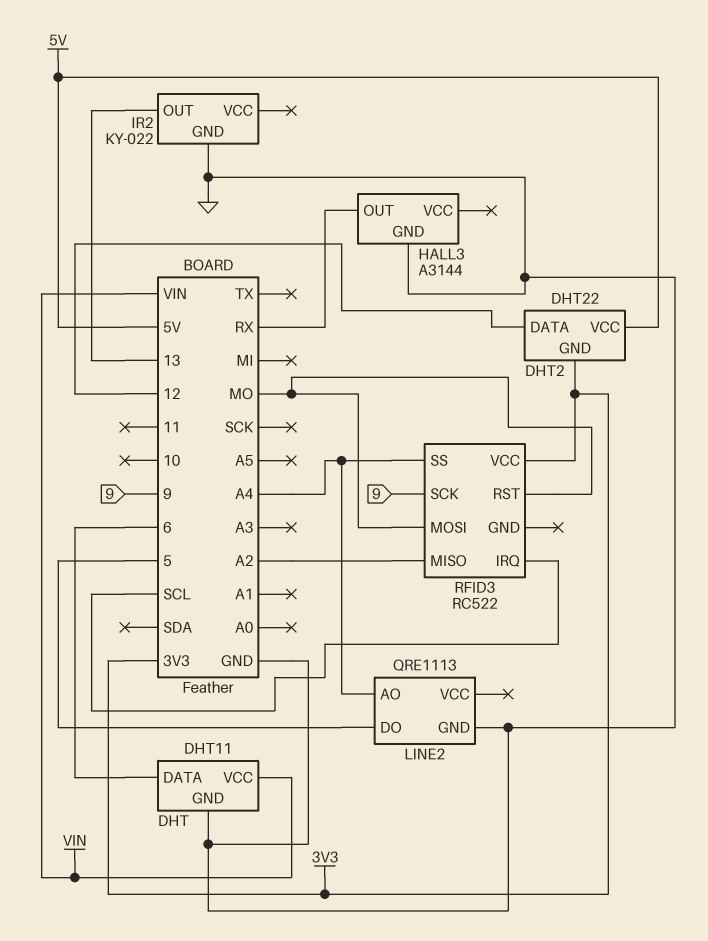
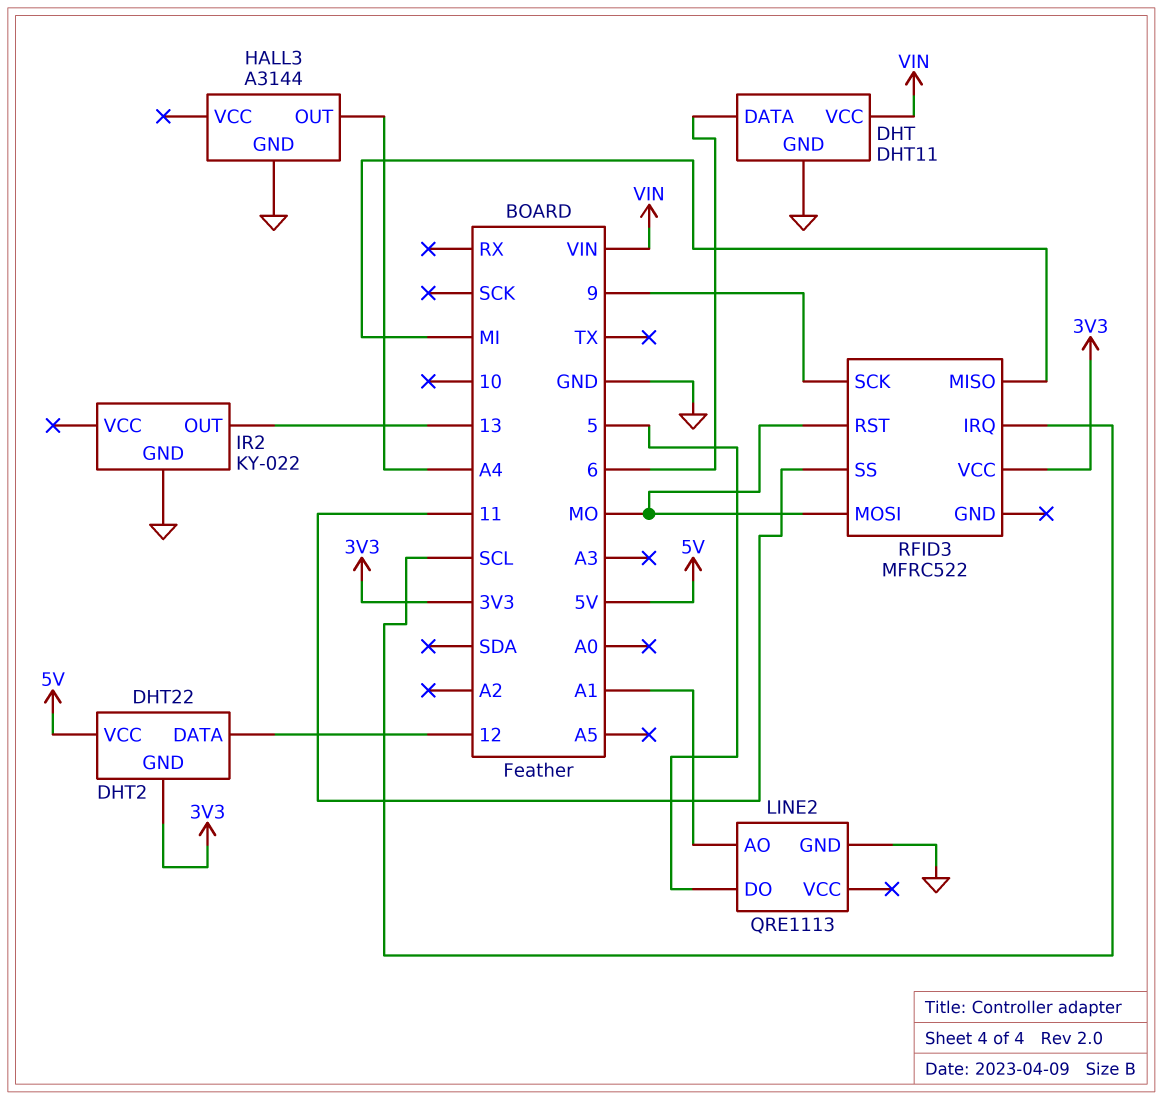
HALL3 pin OUT: RX -> A4
LINE2 pin AO: A4 -> A1
RFID3: RC522 -> MFRC522
RFID3 pin MISO: A2 -> MI
RFID3 pin SS: A4 -> 11

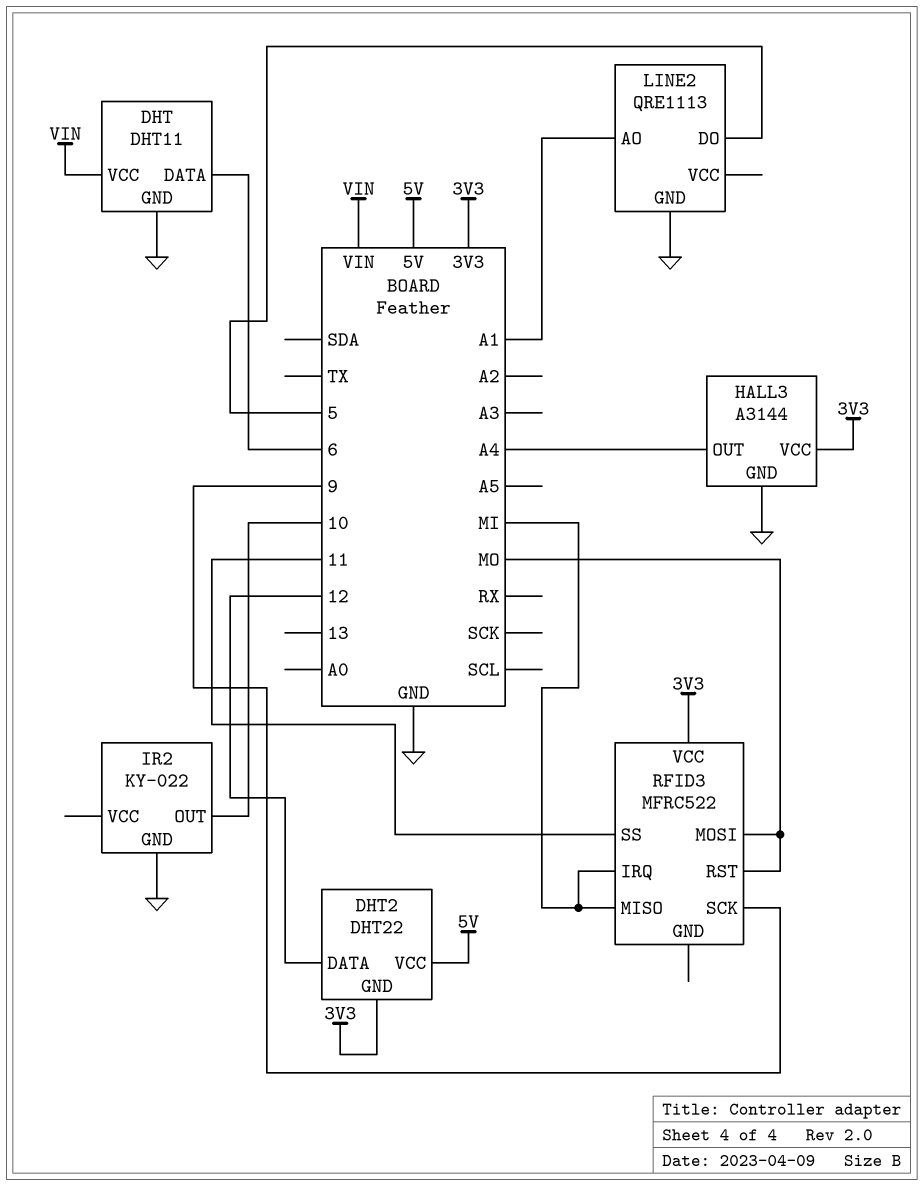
HALL3 pin VCC: none -> 3V3
IR2 pin OUT: 13 -> 10
RFID3 pin IRQ: SCL -> MI

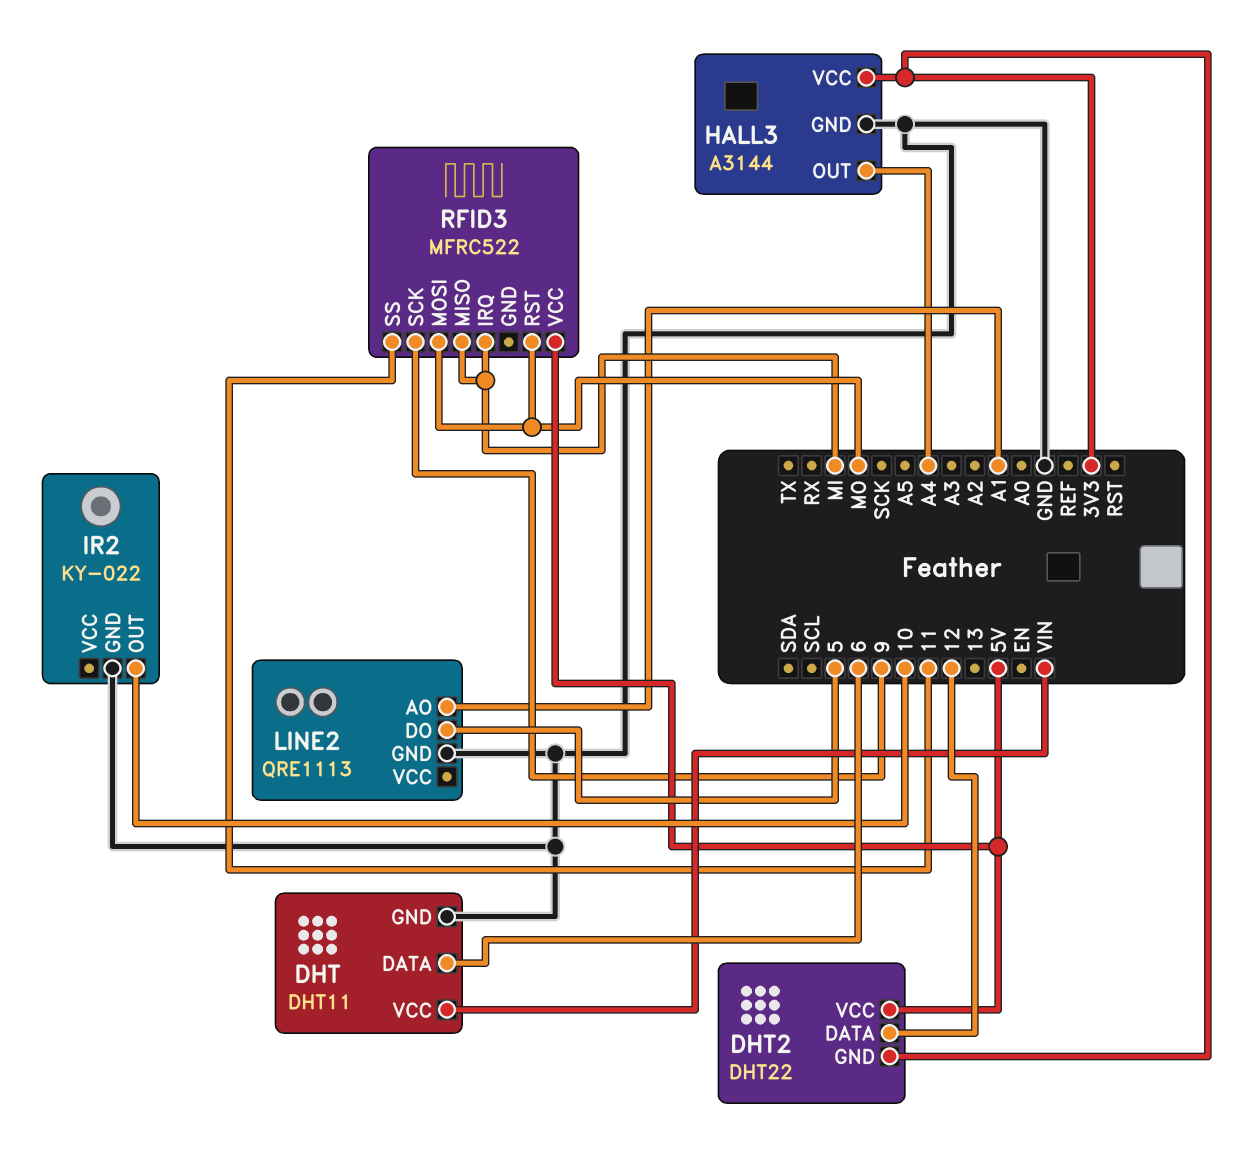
RFID3 pin VCC: 3V3 -> 5V

